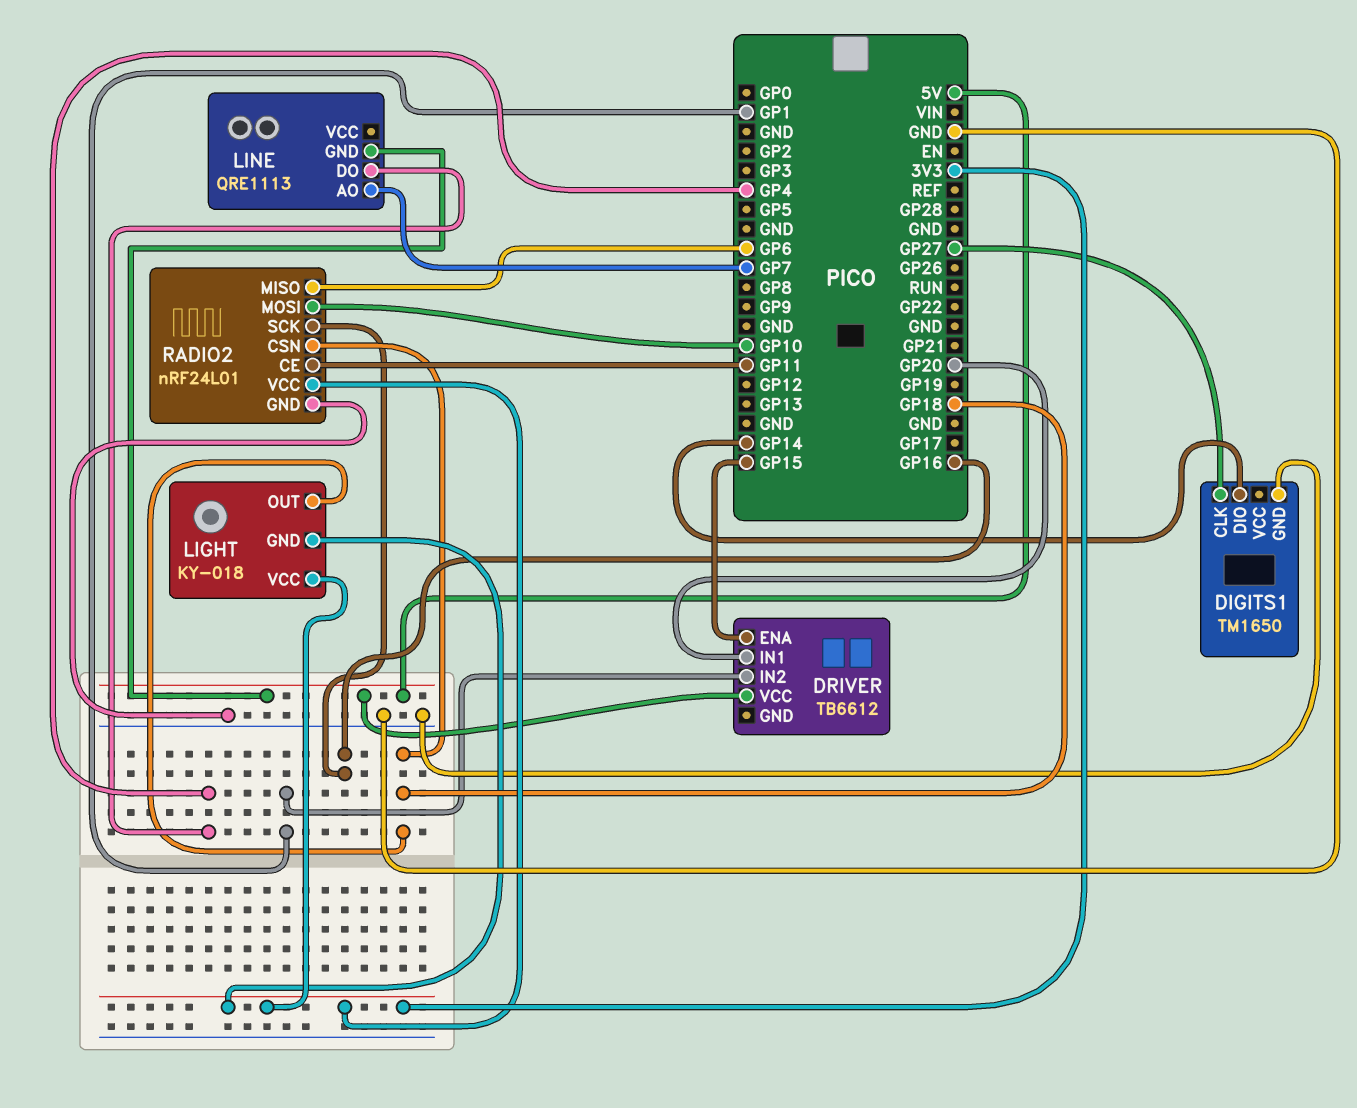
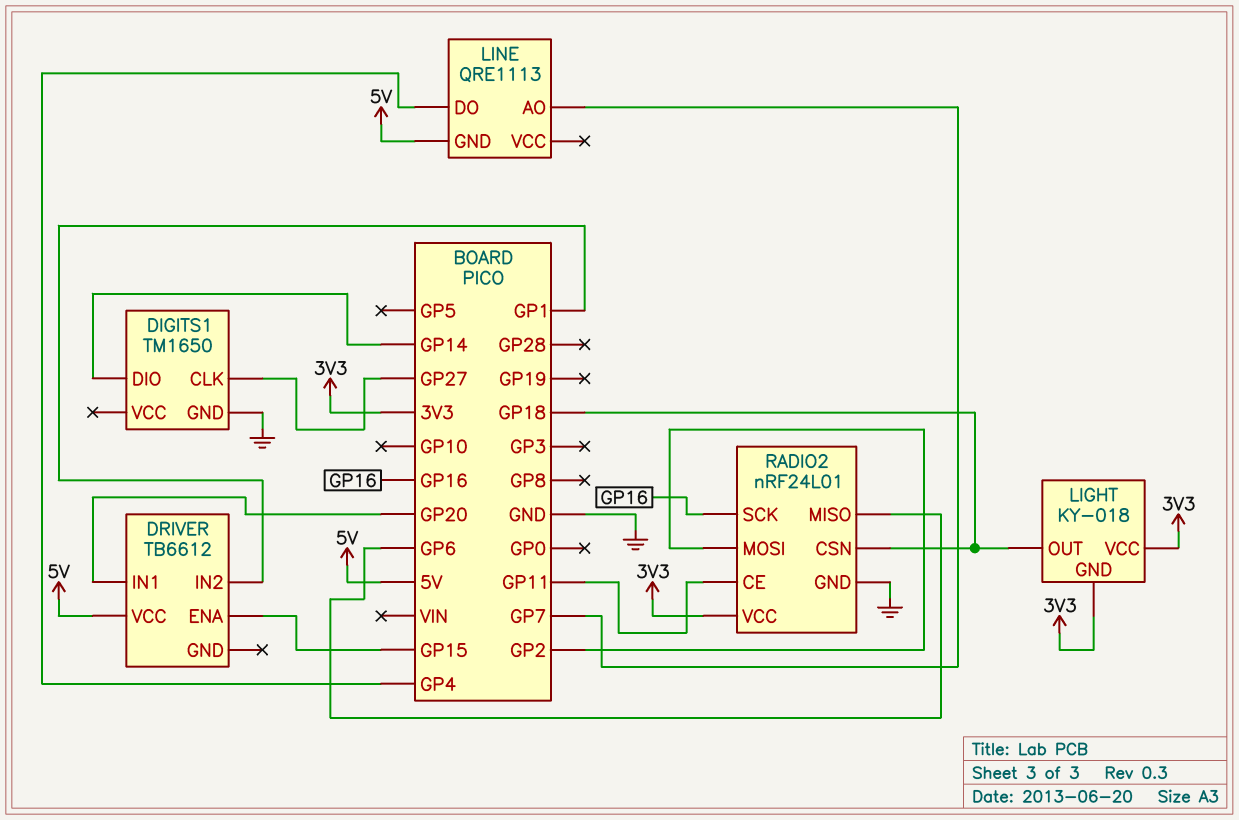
RADIO2 pin MOSI: GP10 -> GP2

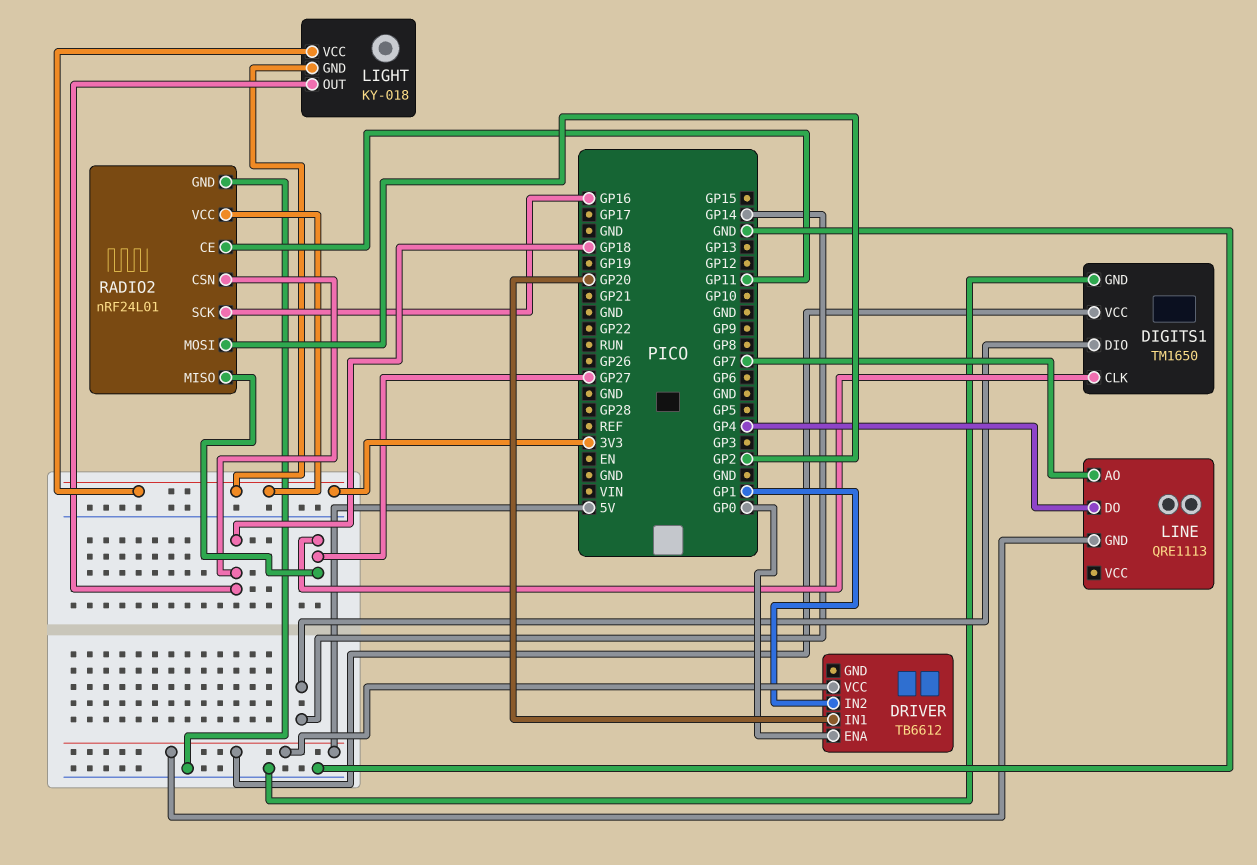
DIGITS1 pin VCC: none -> 5V
DRIVER pin ENA: GP15 -> GP0
RADIO2 pin MISO: GP6 -> GP27

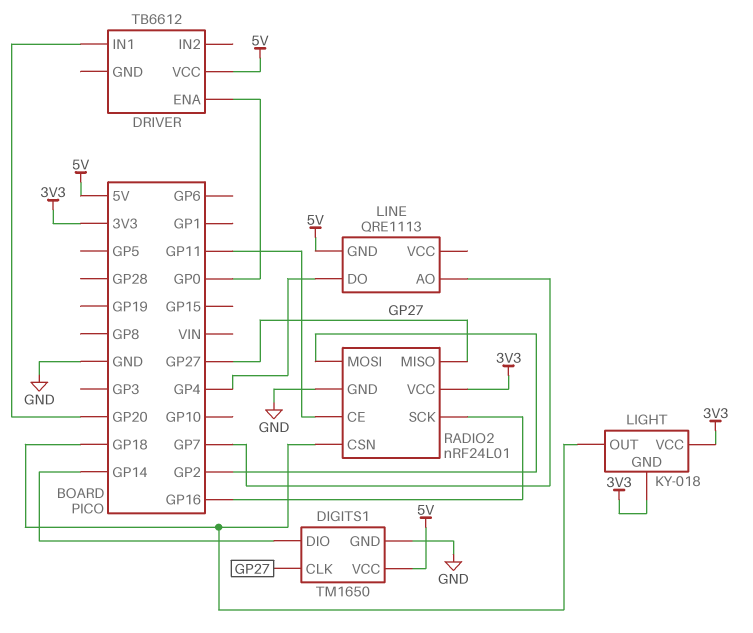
DRIVER pin IN2: GP1 -> none

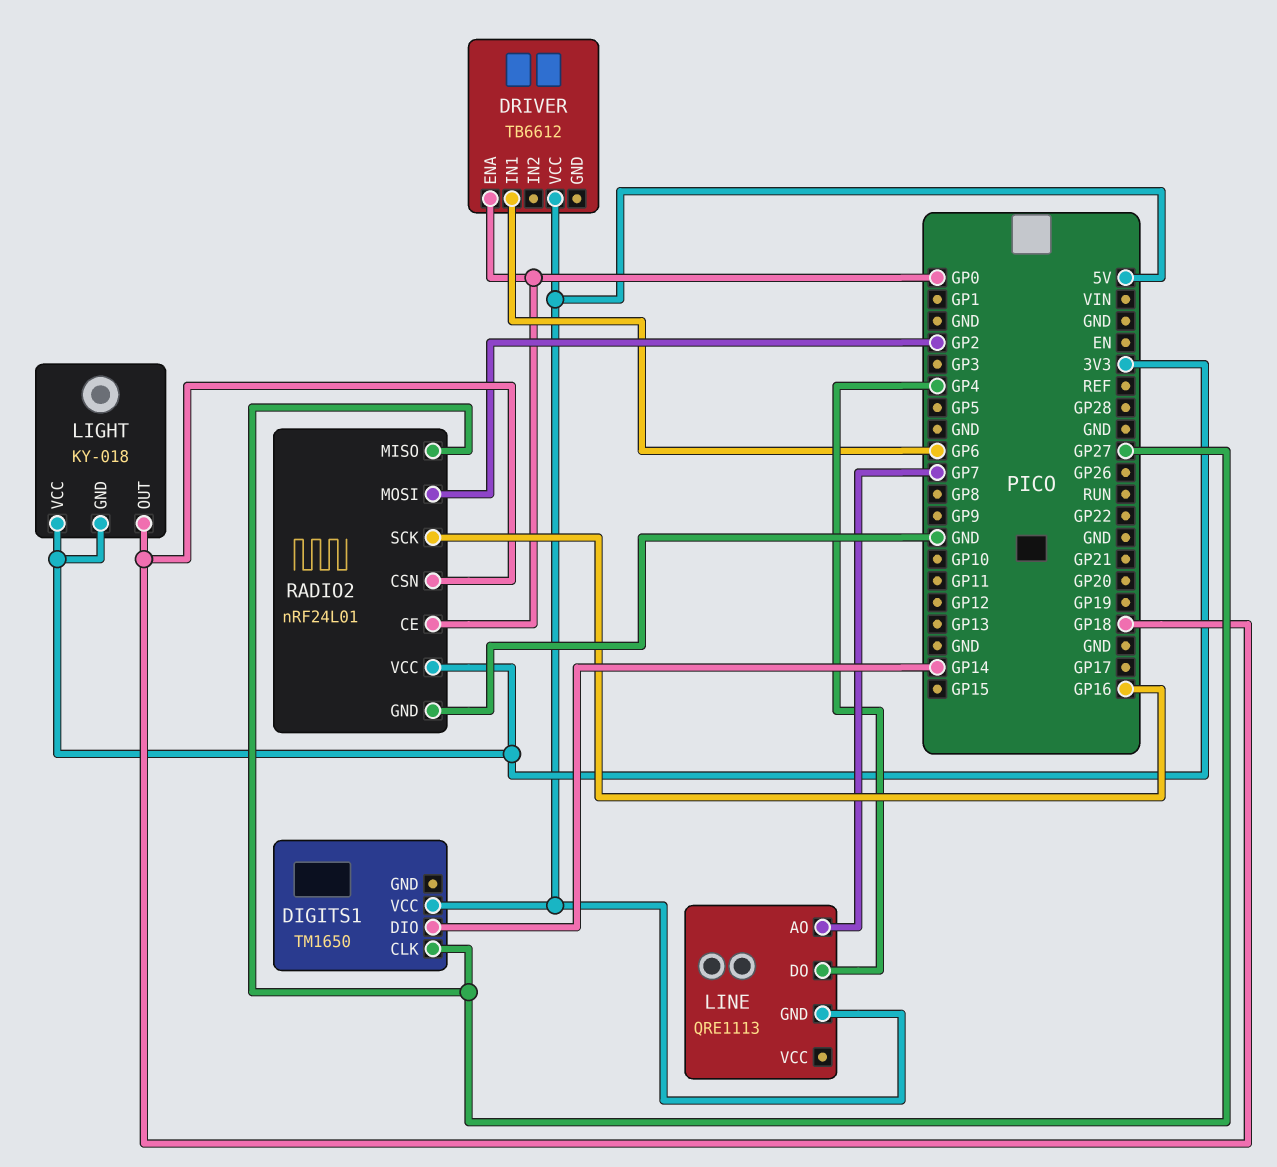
DIGITS1 pin GND: GND -> none
DRIVER pin IN1: GP20 -> GP6
RADIO2 pin CE: GP11 -> GP0

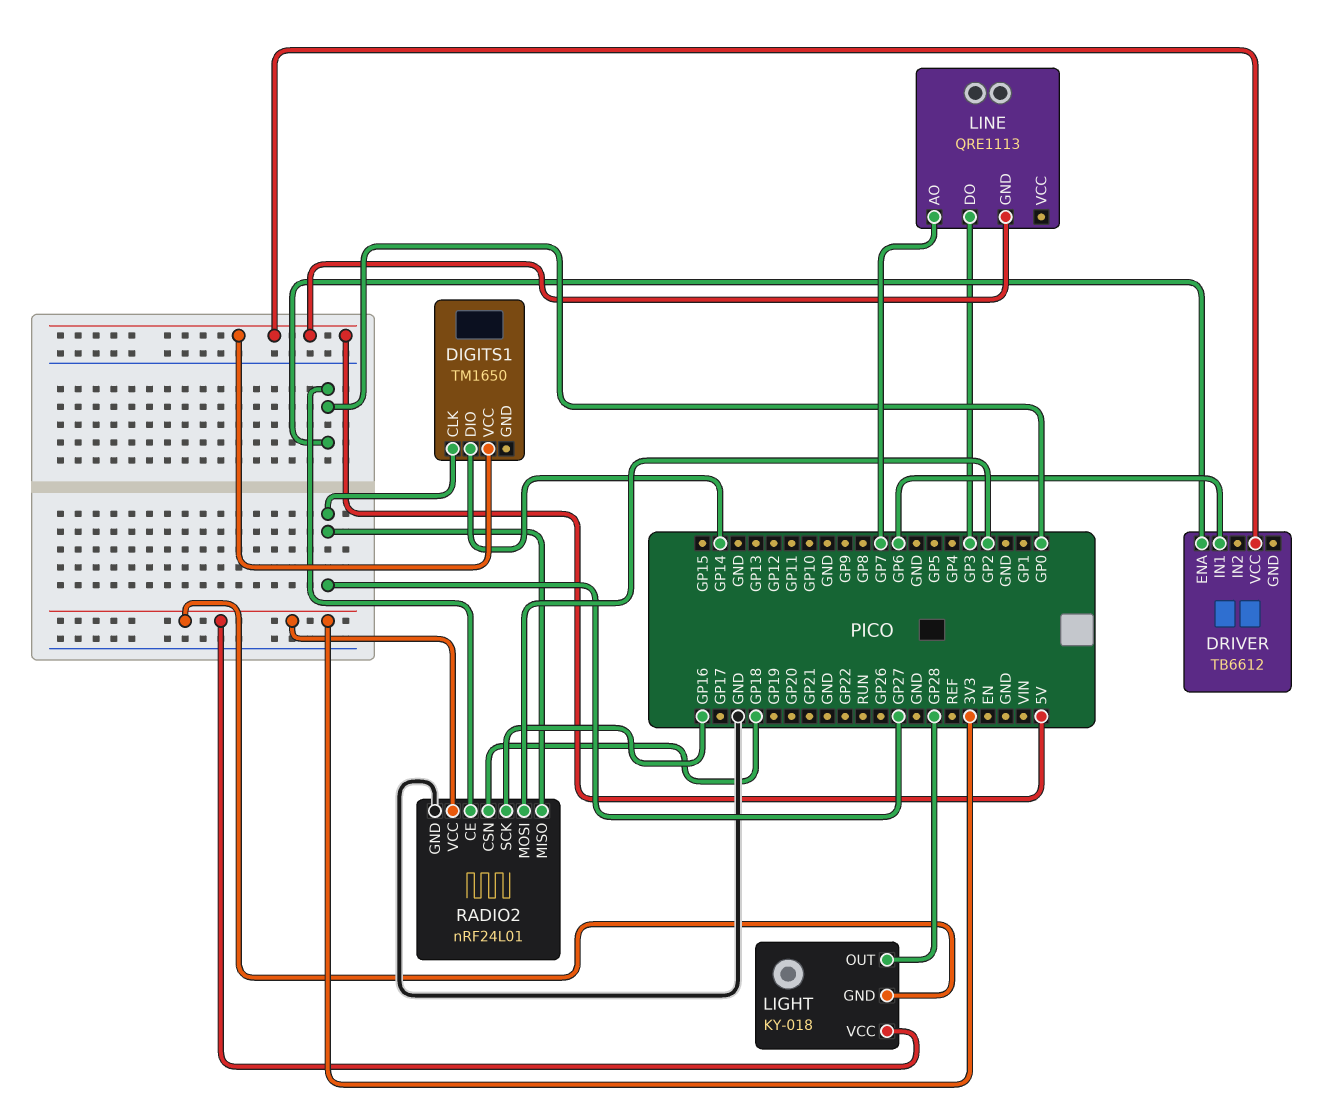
LIGHT pin OUT: GP18 -> GP28
LINE pin DO: GP4 -> GP3

